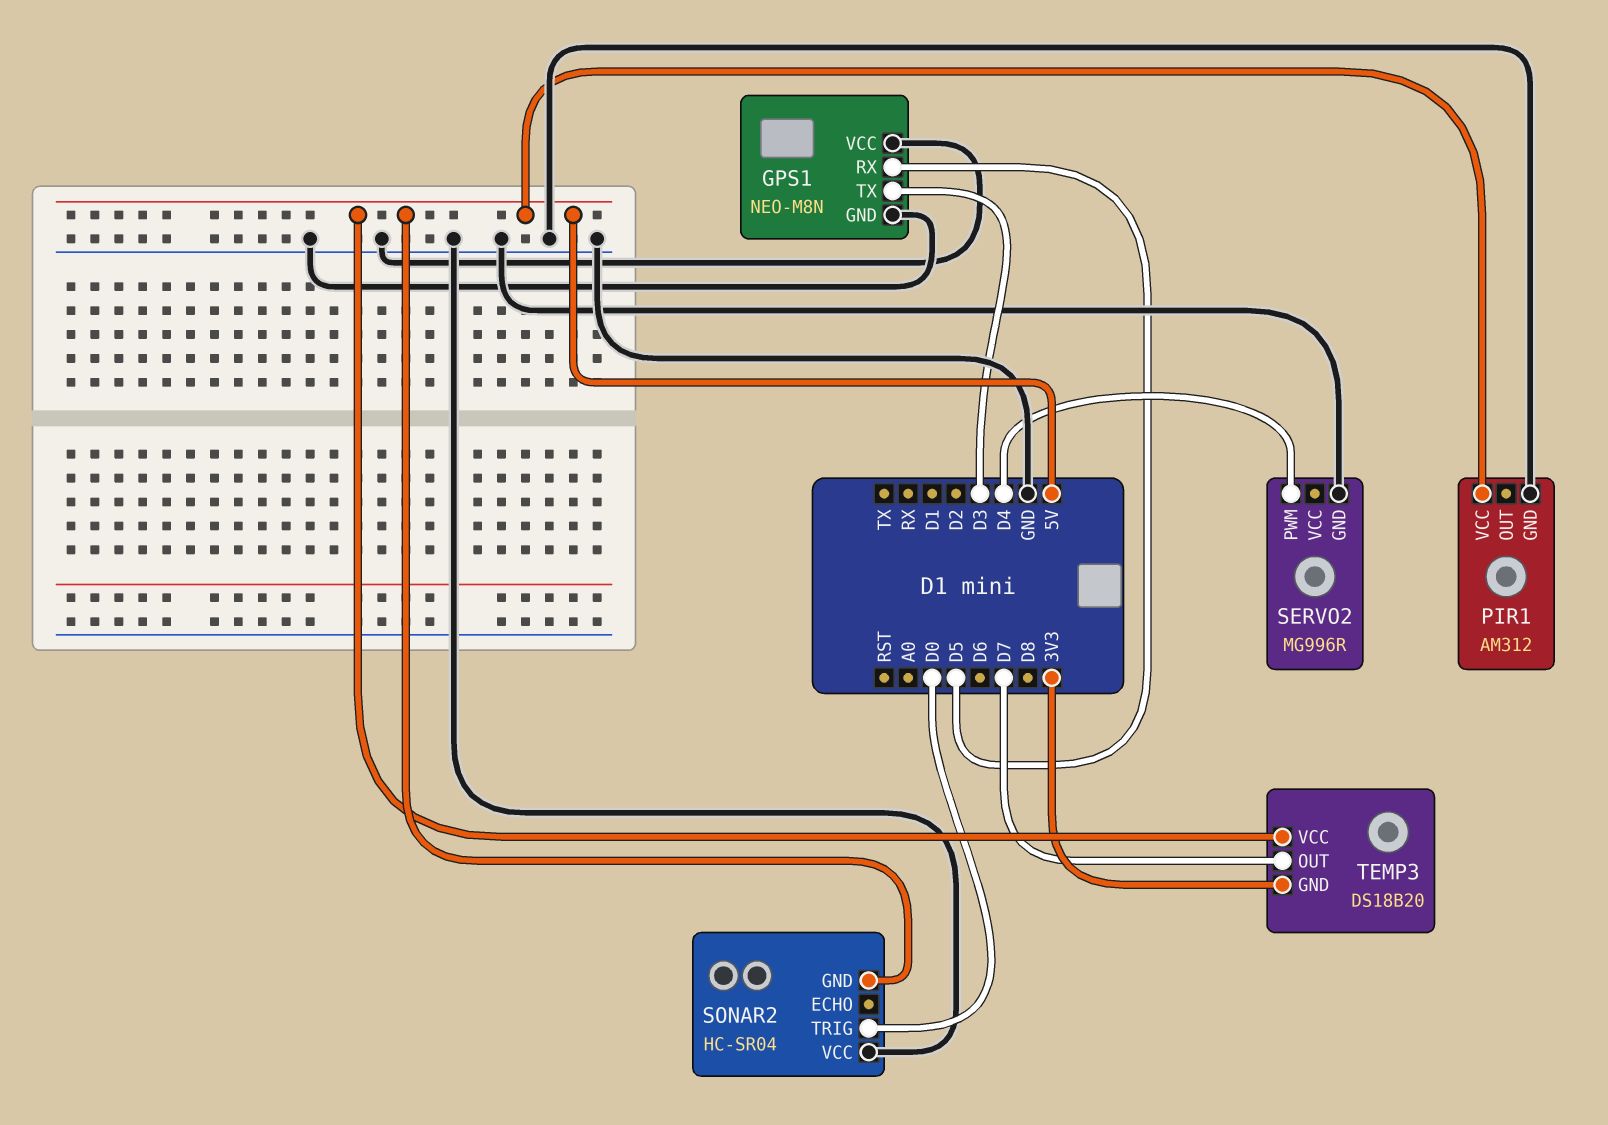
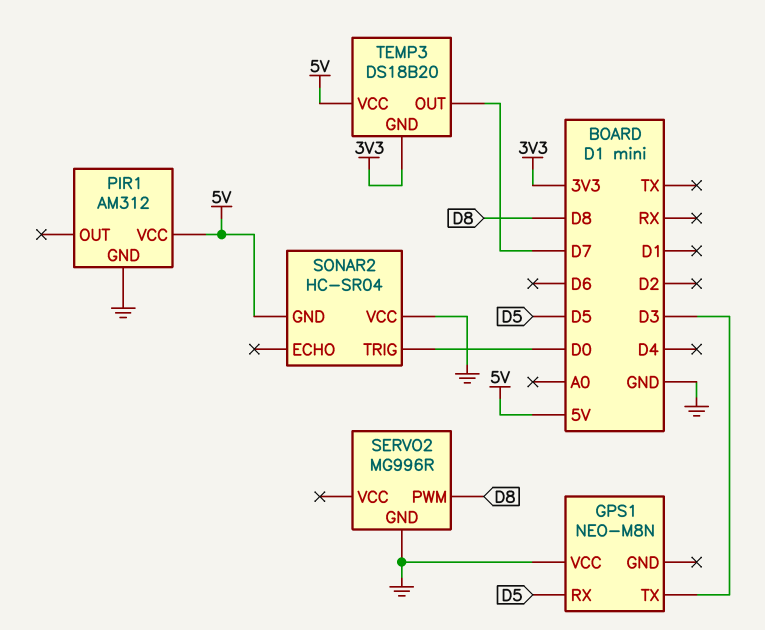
GPS1 pin GND: GND -> none
SERVO2 pin PWM: D4 -> D8

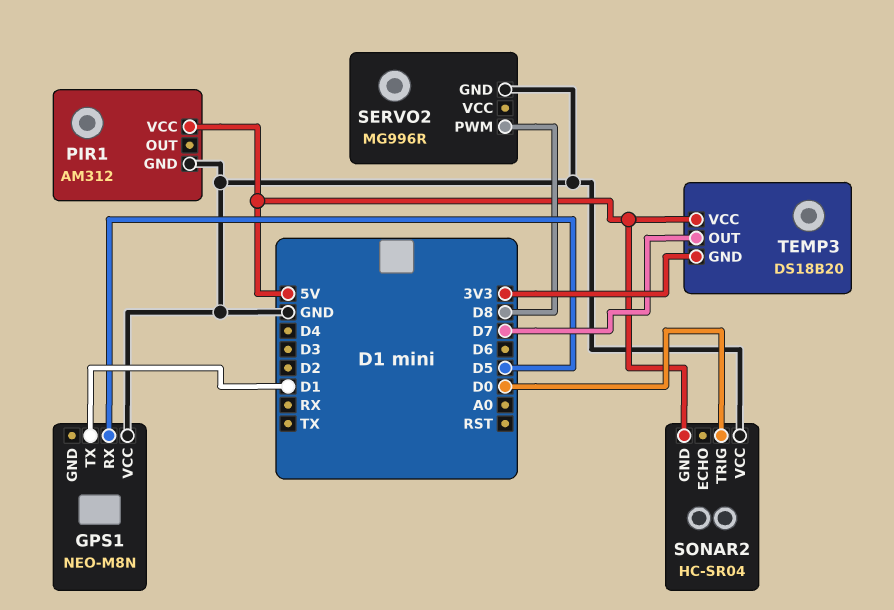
GPS1 pin TX: D3 -> D1

